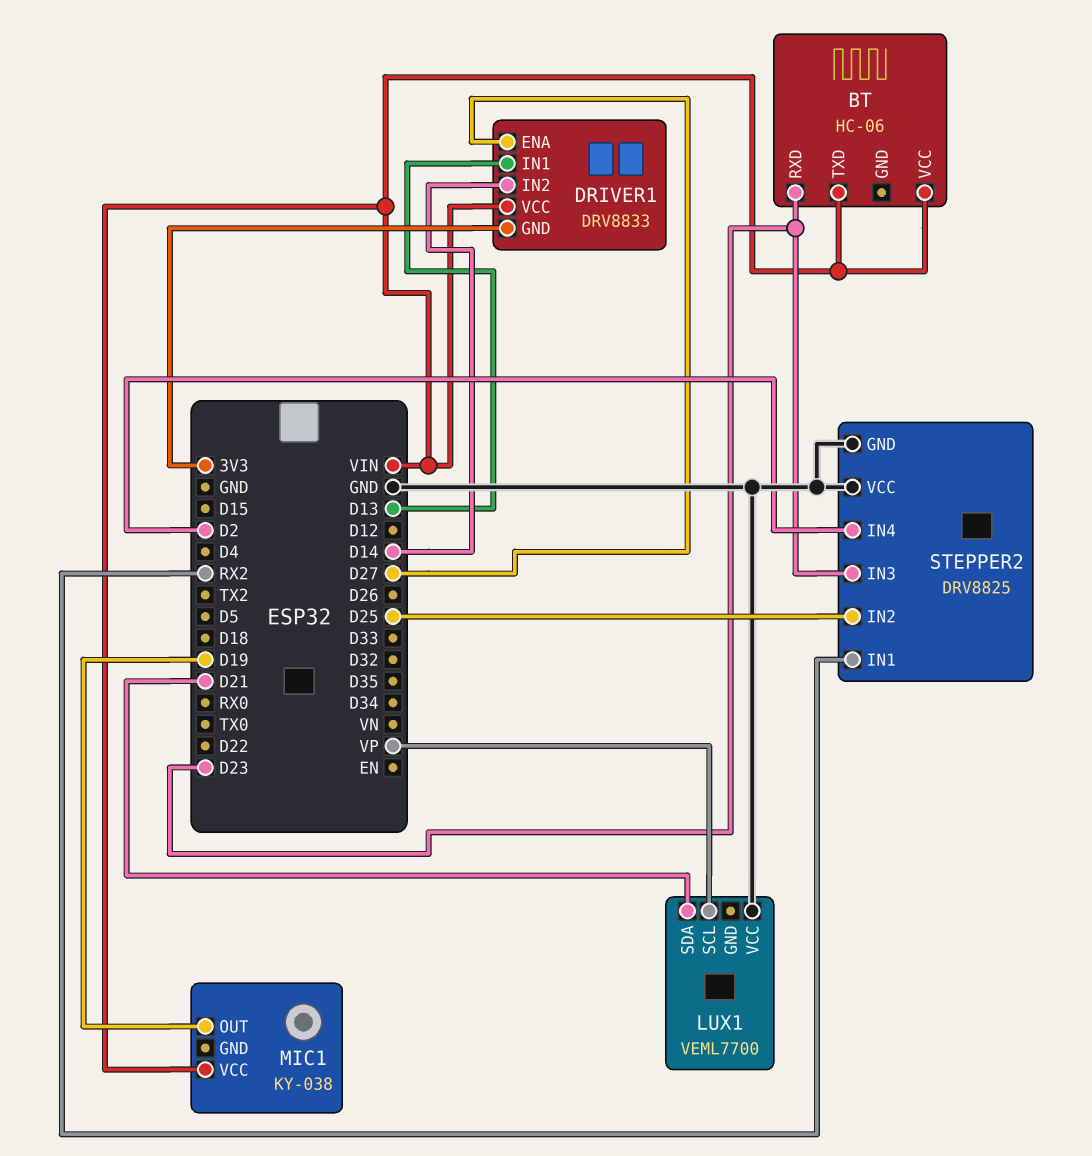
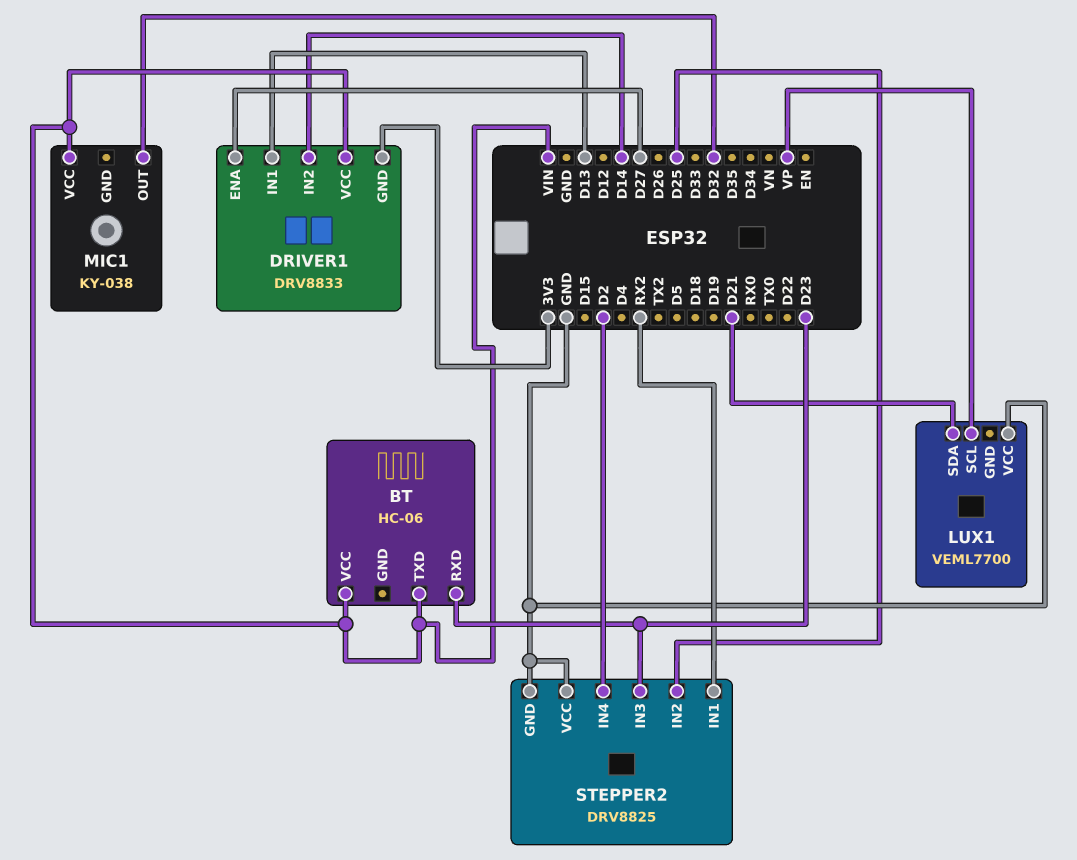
MIC1 pin OUT: D19 -> D32

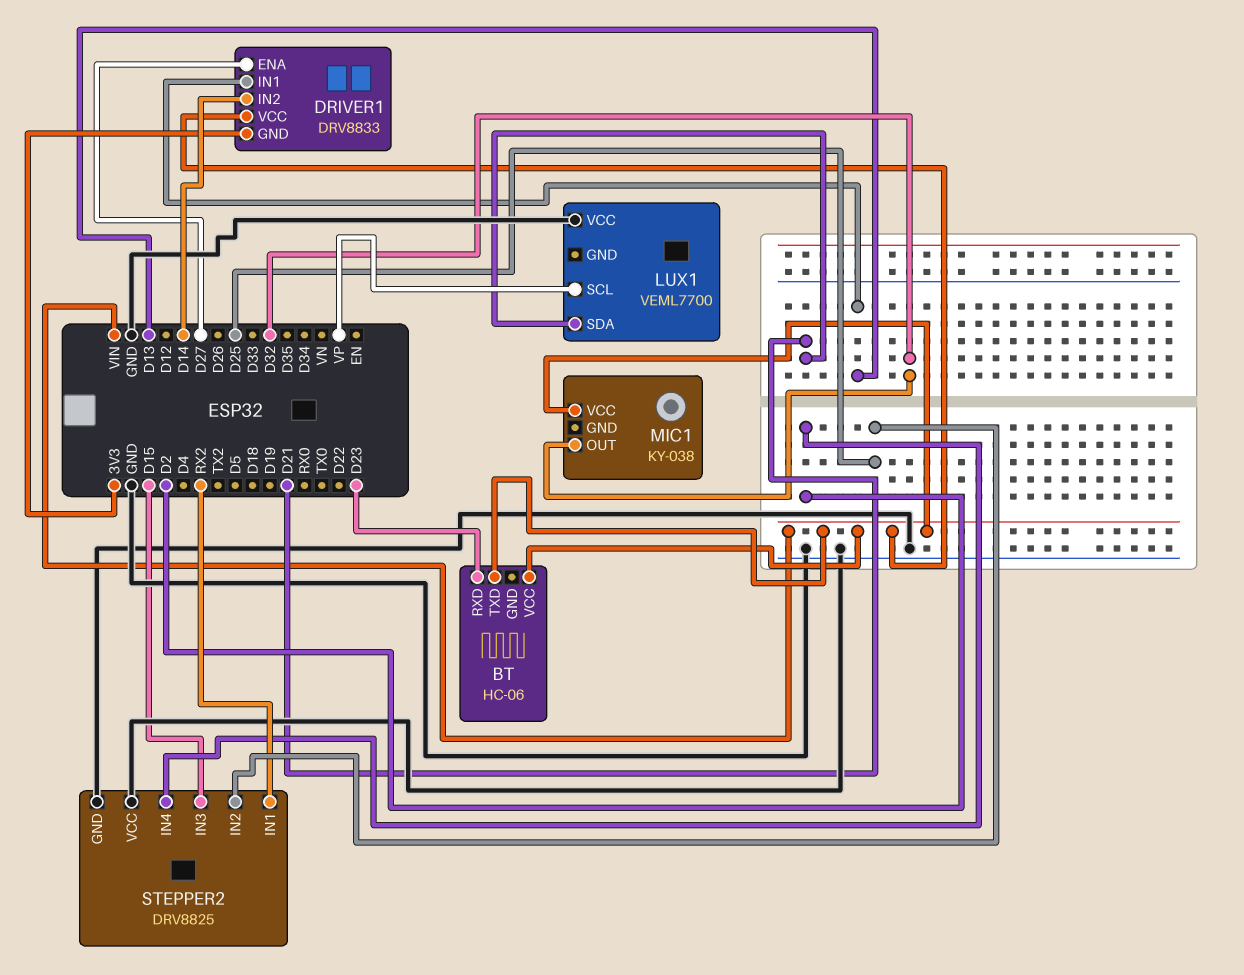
STEPPER2 pin IN3: D23 -> D15

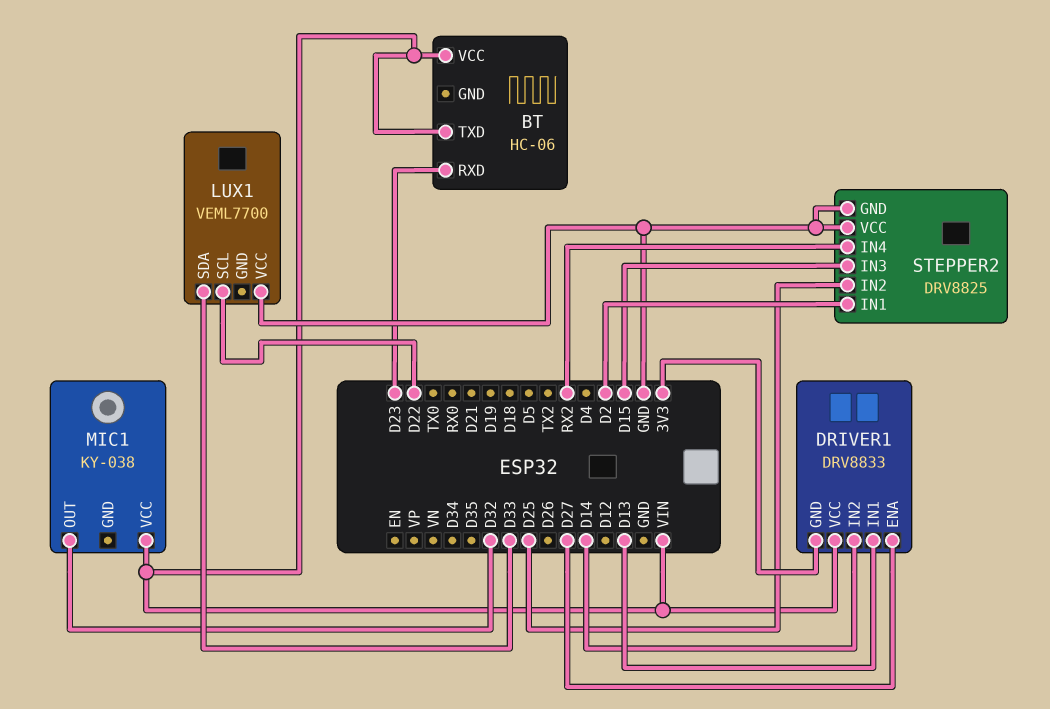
LUX1 pin SCL: VP -> D22
LUX1 pin SDA: D21 -> D33
STEPPER2 pin IN1: RX2 -> D2
STEPPER2 pin IN4: D2 -> RX2

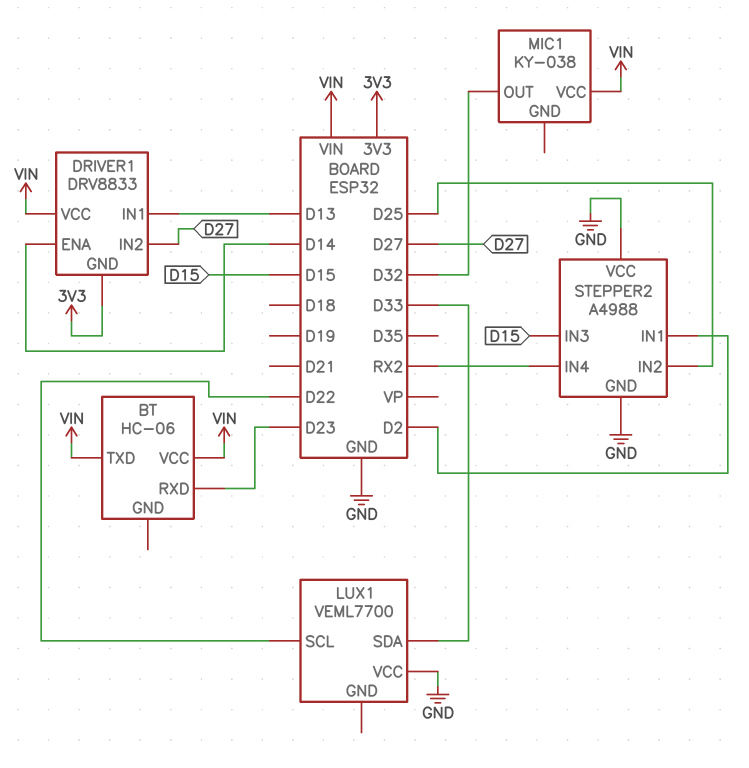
DRIVER1 pin ENA: D27 -> D14
DRIVER1 pin IN2: D14 -> D27
STEPPER2: DRV8825 -> A4988

